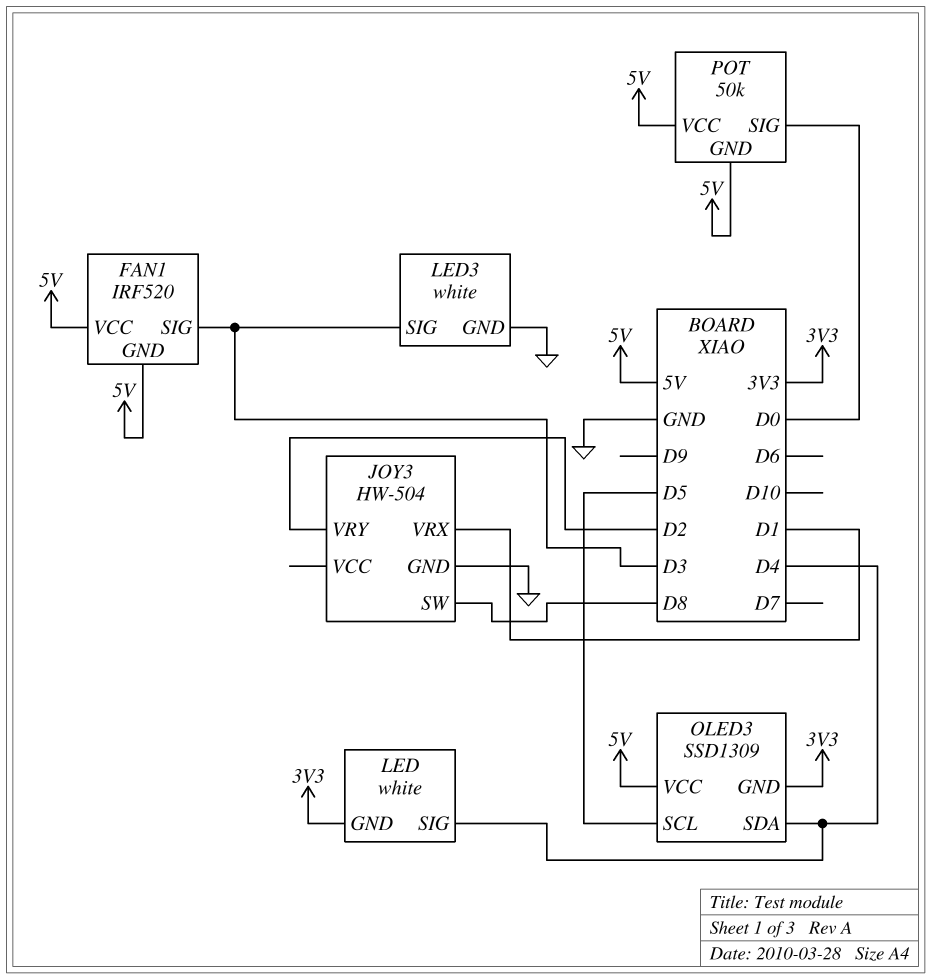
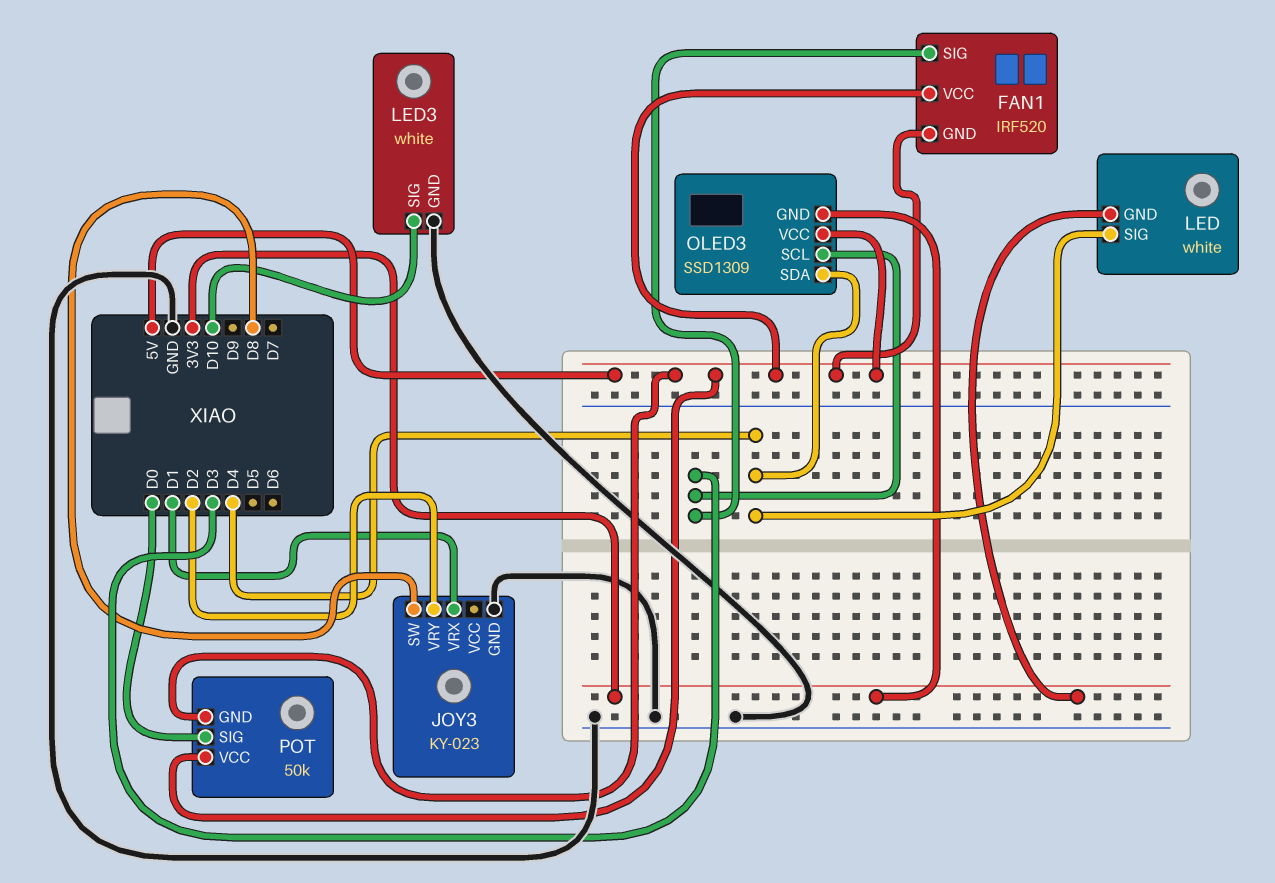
JOY3: HW-504 -> KY-023
LED3 pin SIG: D3 -> D10
OLED3 pin SCL: D5 -> D3

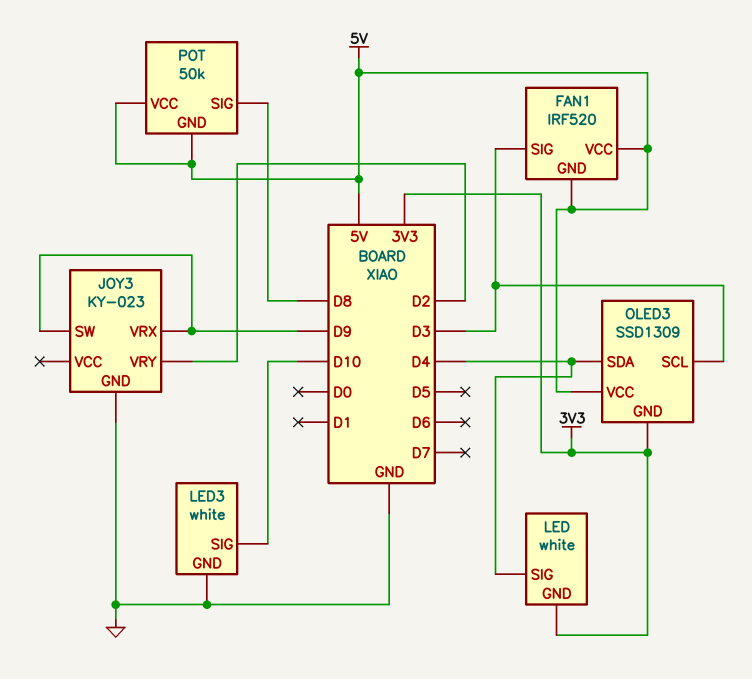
JOY3 pin SW: D8 -> D9
JOY3 pin VRX: D1 -> D9
POT pin SIG: D0 -> D8

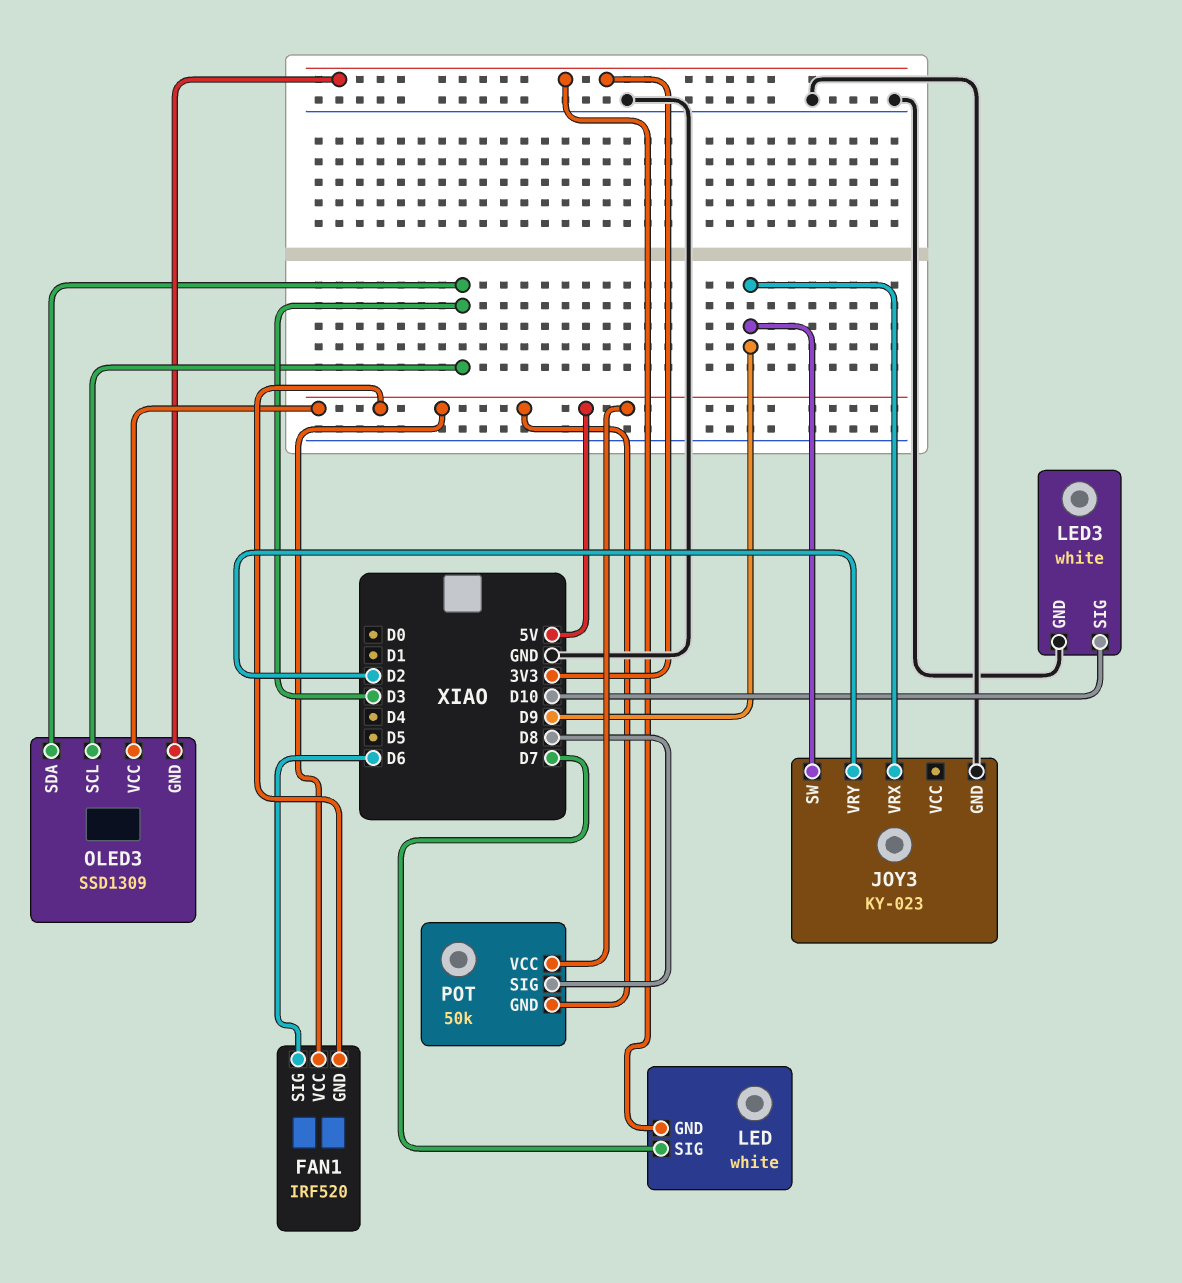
FAN1 pin SIG: D3 -> D6
LED pin SIG: D4 -> D7
OLED3 pin SDA: D4 -> D3

